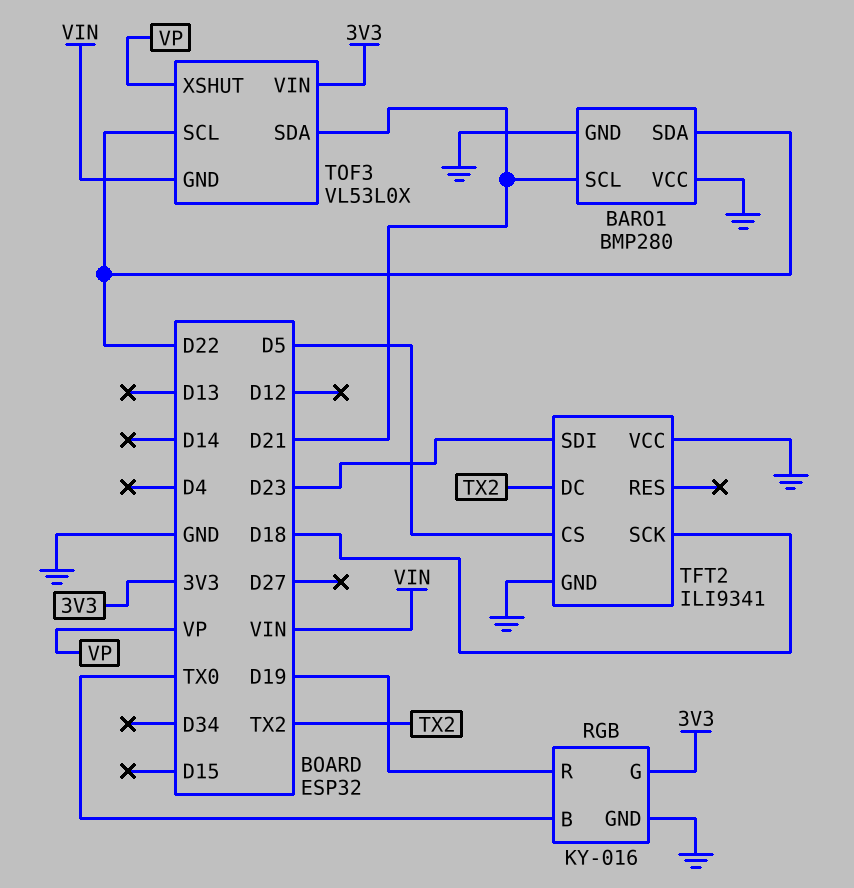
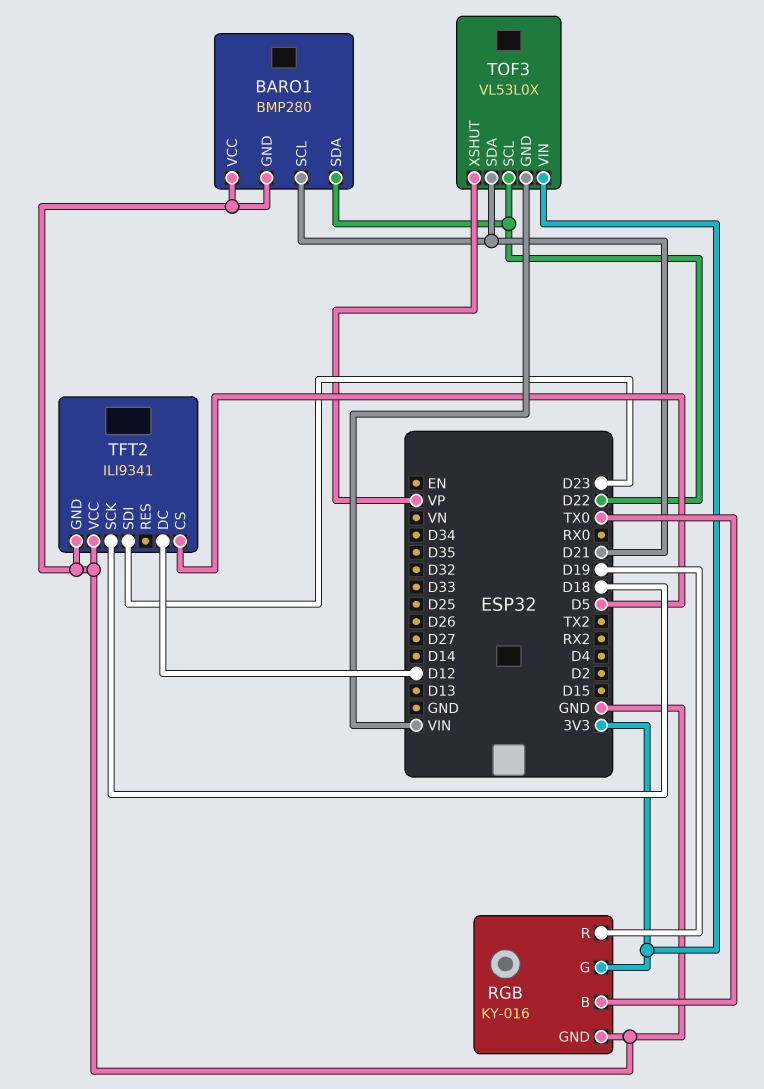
TFT2 pin DC: TX2 -> D12

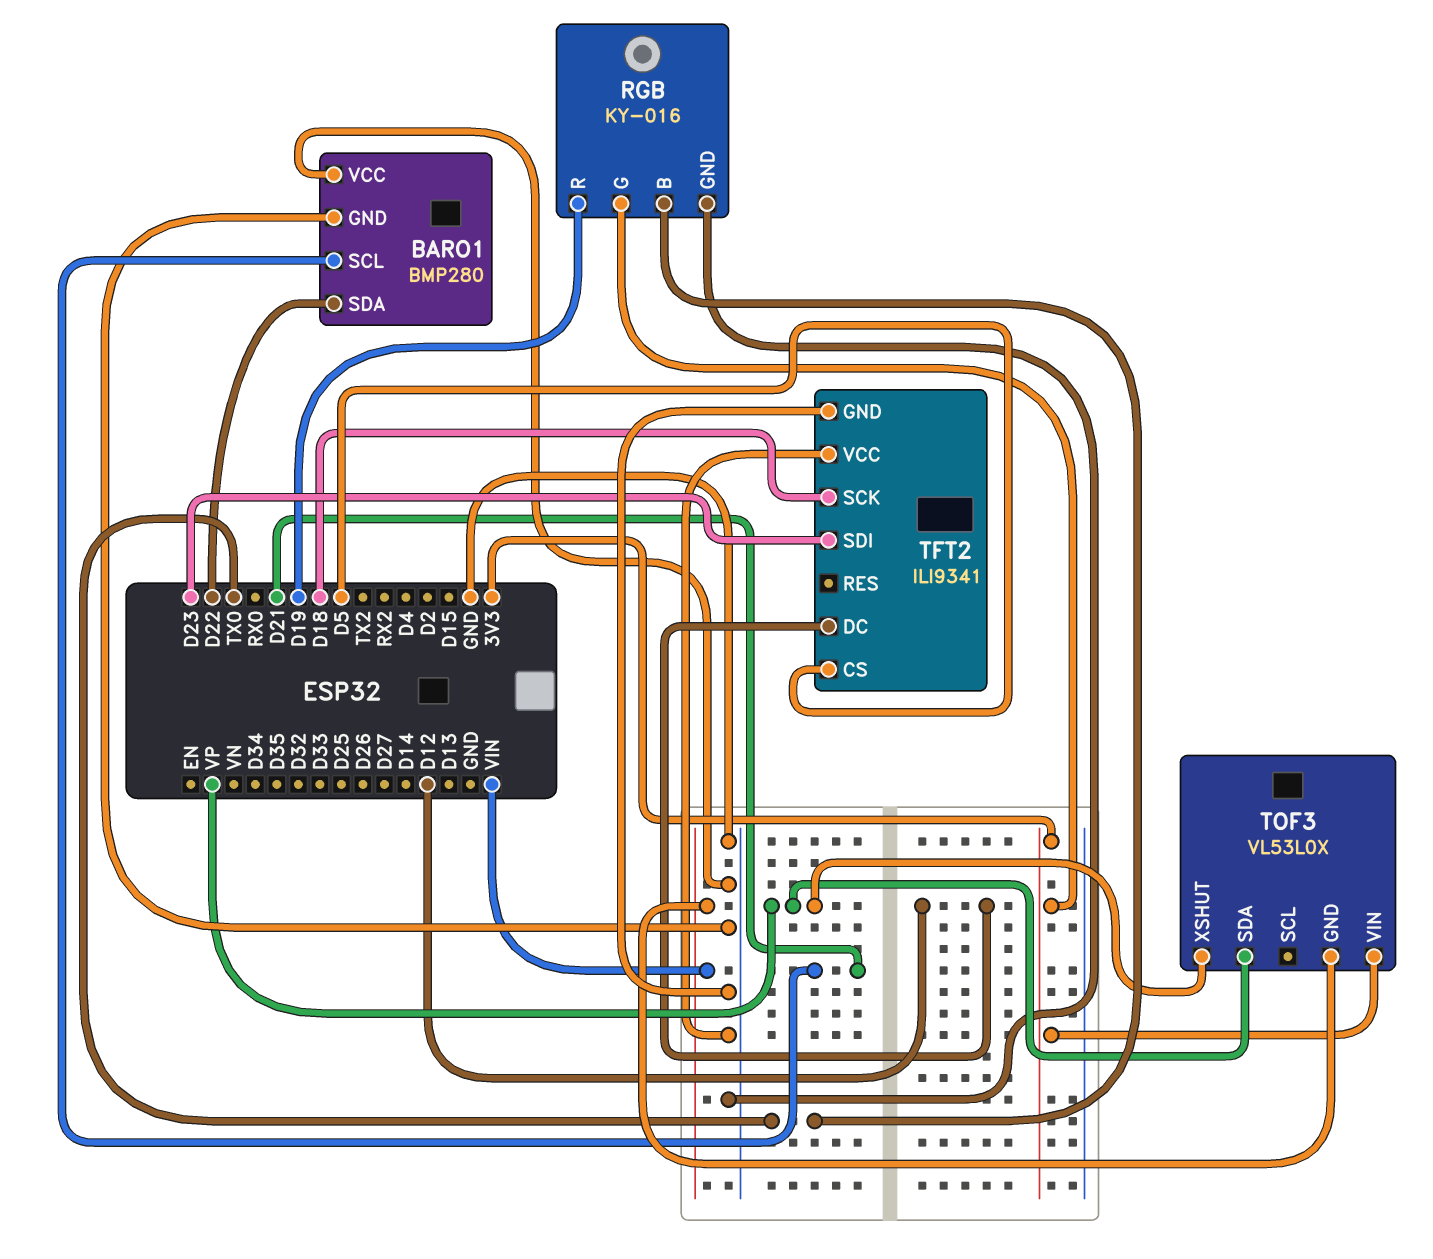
TOF3 pin SCL: D22 -> none
TOF3 pin SDA: D21 -> VP

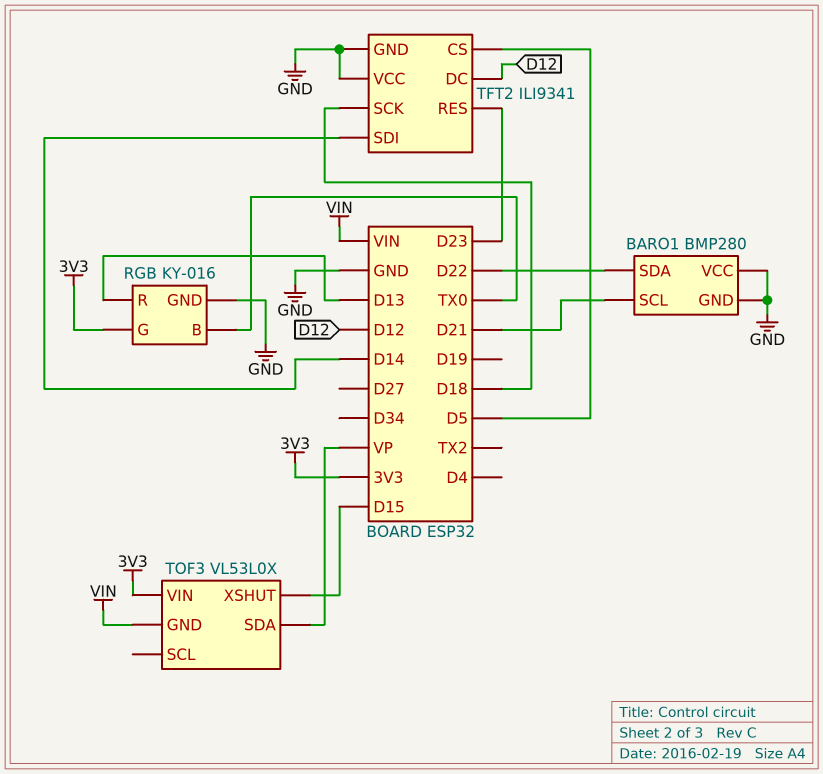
RGB pin R: D19 -> D13
TFT2 pin RES: none -> D23
TFT2 pin SDI: D23 -> D14
TOF3 pin XSHUT: VP -> D15

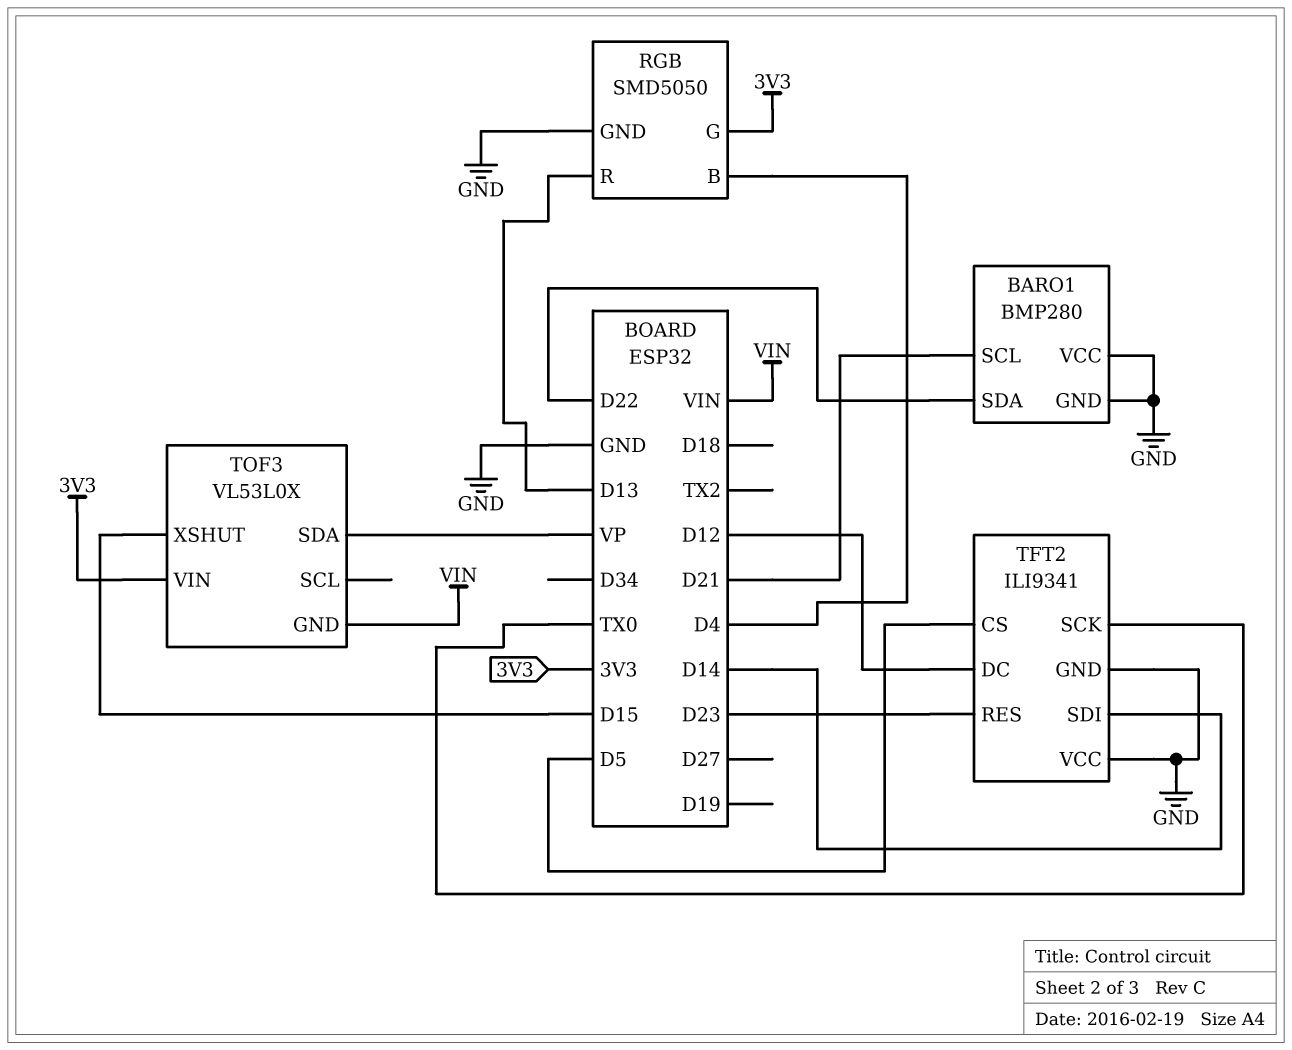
RGB: KY-016 -> SMD5050
RGB pin B: TX0 -> D4
TFT2 pin SCK: D18 -> TX0

